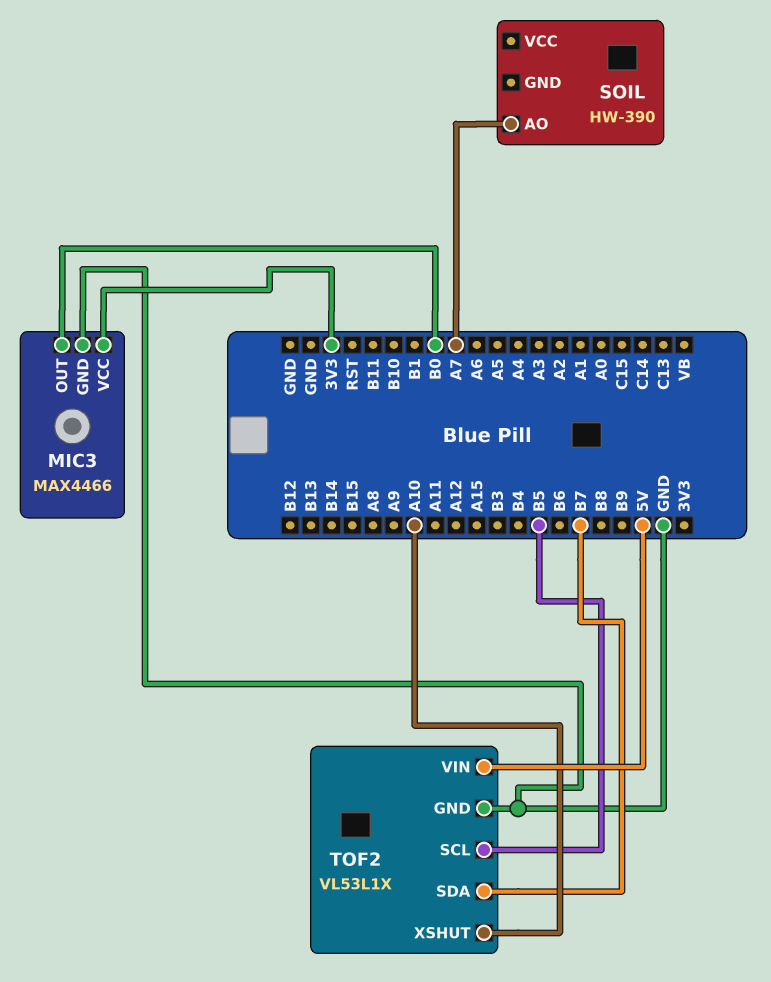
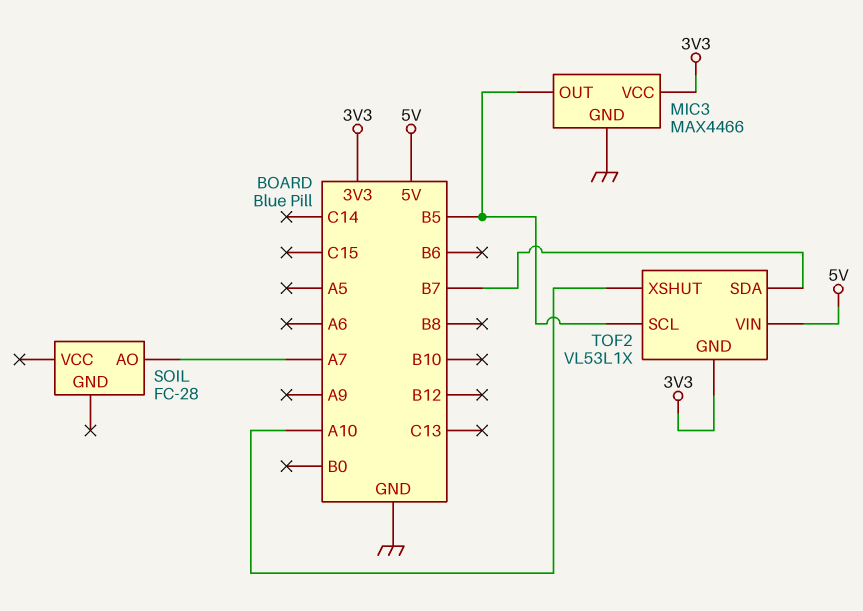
MIC3 pin OUT: B0 -> B5
SOIL: HW-390 -> FC-28
TOF2 pin GND: GND -> 3V3

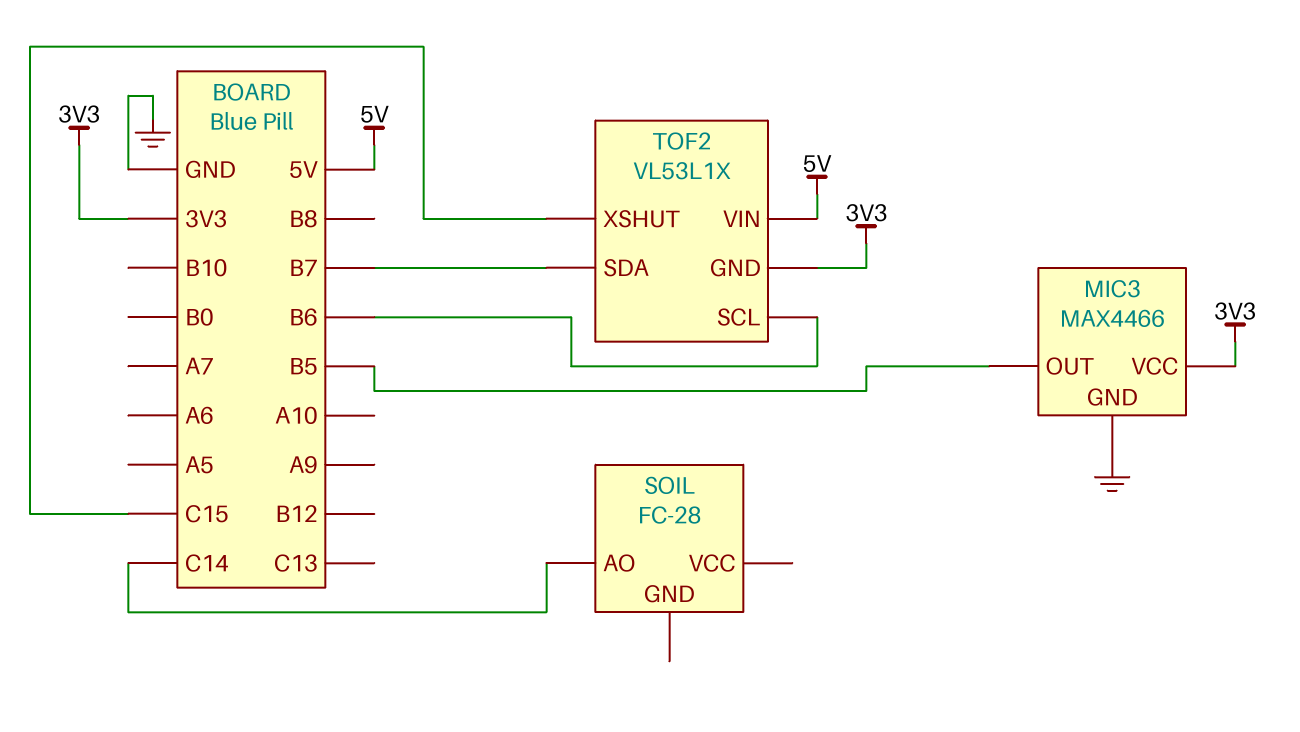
SOIL pin AO: A7 -> C14
TOF2 pin SCL: B5 -> B6
TOF2 pin XSHUT: A10 -> C15

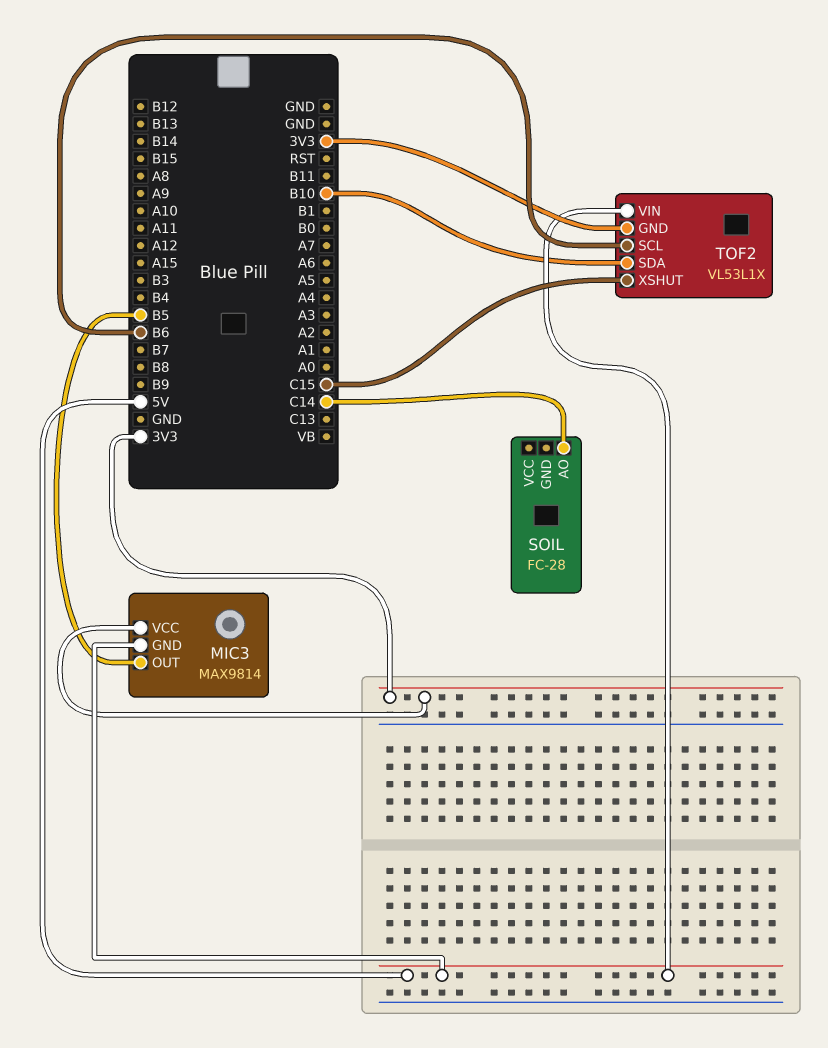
MIC3: MAX4466 -> MAX9814
MIC3 pin GND: GND -> 5V
TOF2 pin SDA: B7 -> B10

